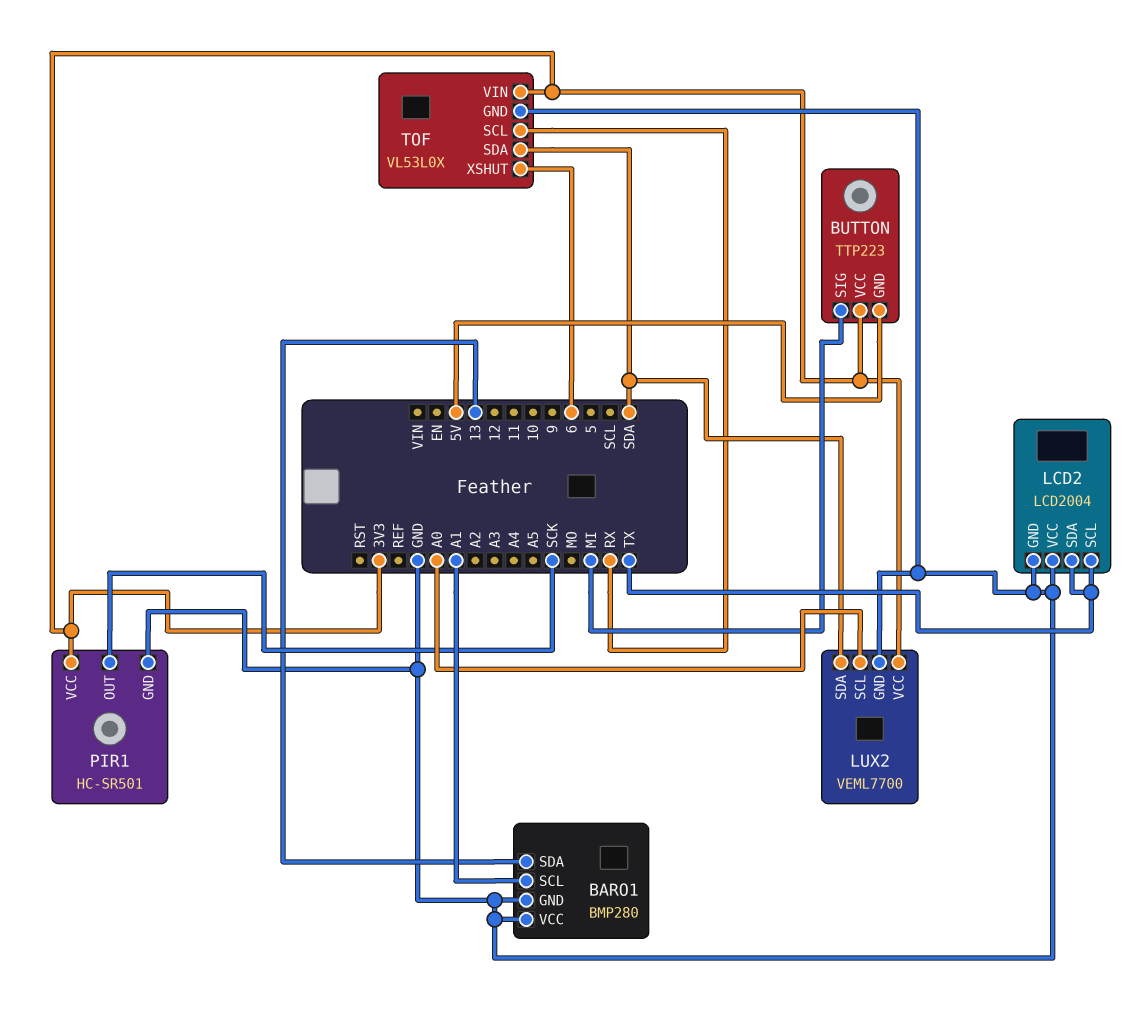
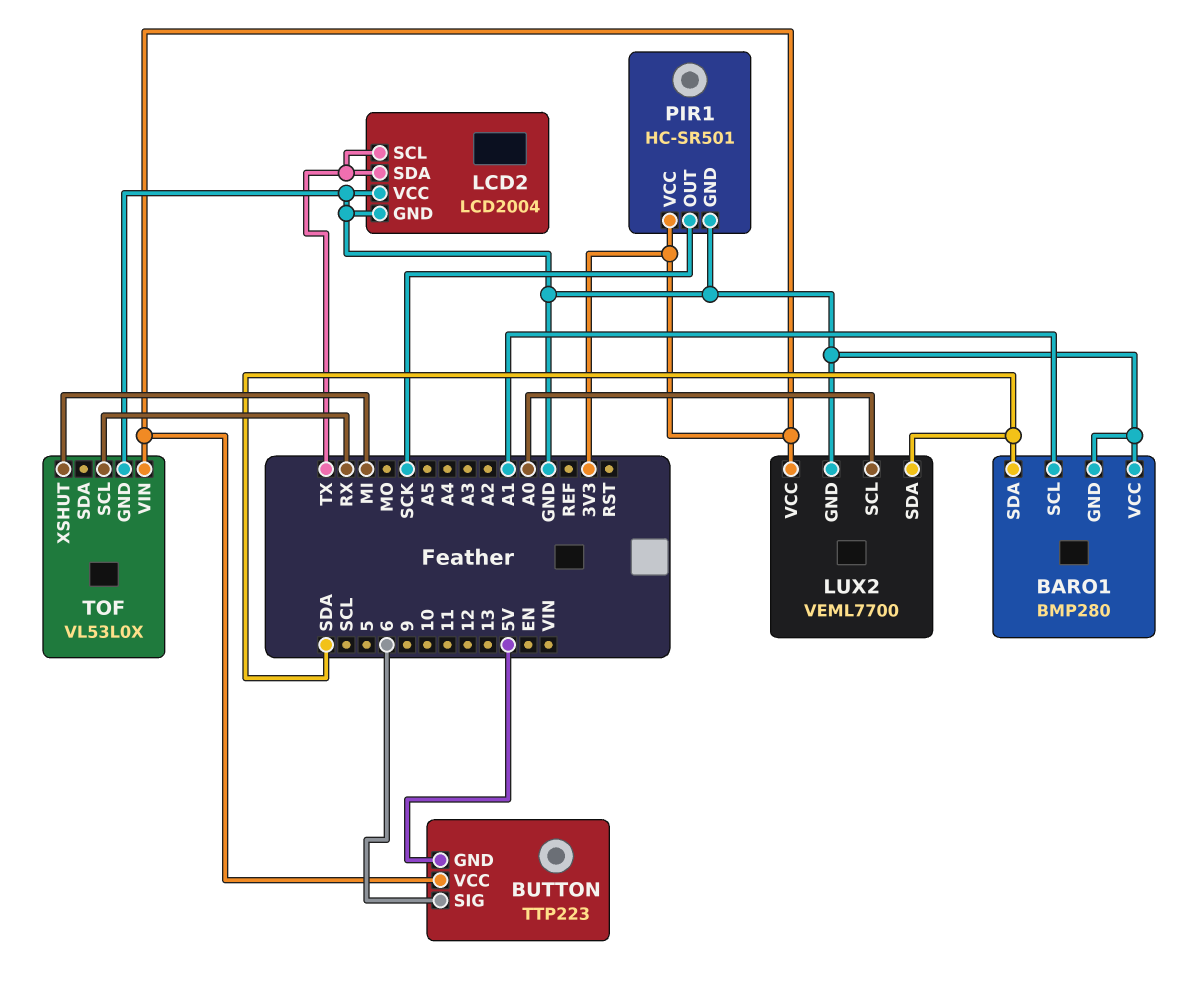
BARO1 pin SDA: 13 -> SDA
BUTTON pin SIG: MI -> 6
TOF pin SDA: SDA -> none
TOF pin XSHUT: 6 -> MI

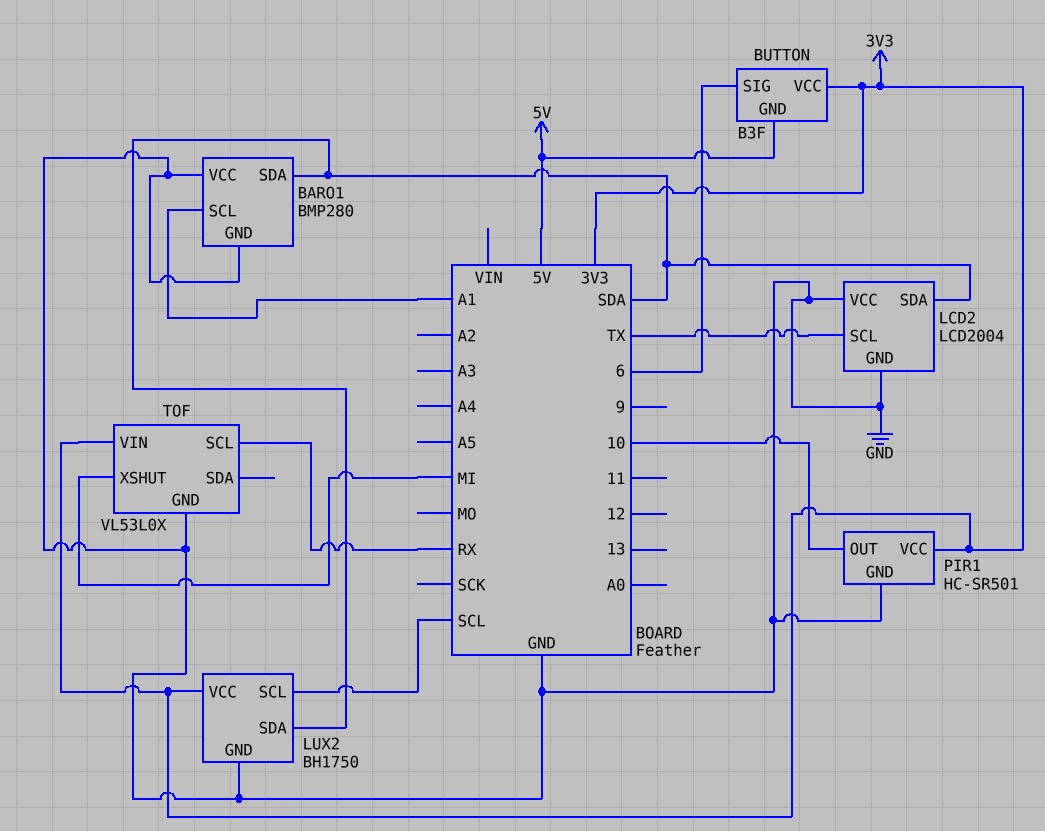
BUTTON: TTP223 -> B3F
LCD2 pin SDA: TX -> SDA
LUX2: VEML7700 -> BH1750
LUX2 pin SCL: A0 -> SCL
PIR1 pin OUT: SCK -> 10

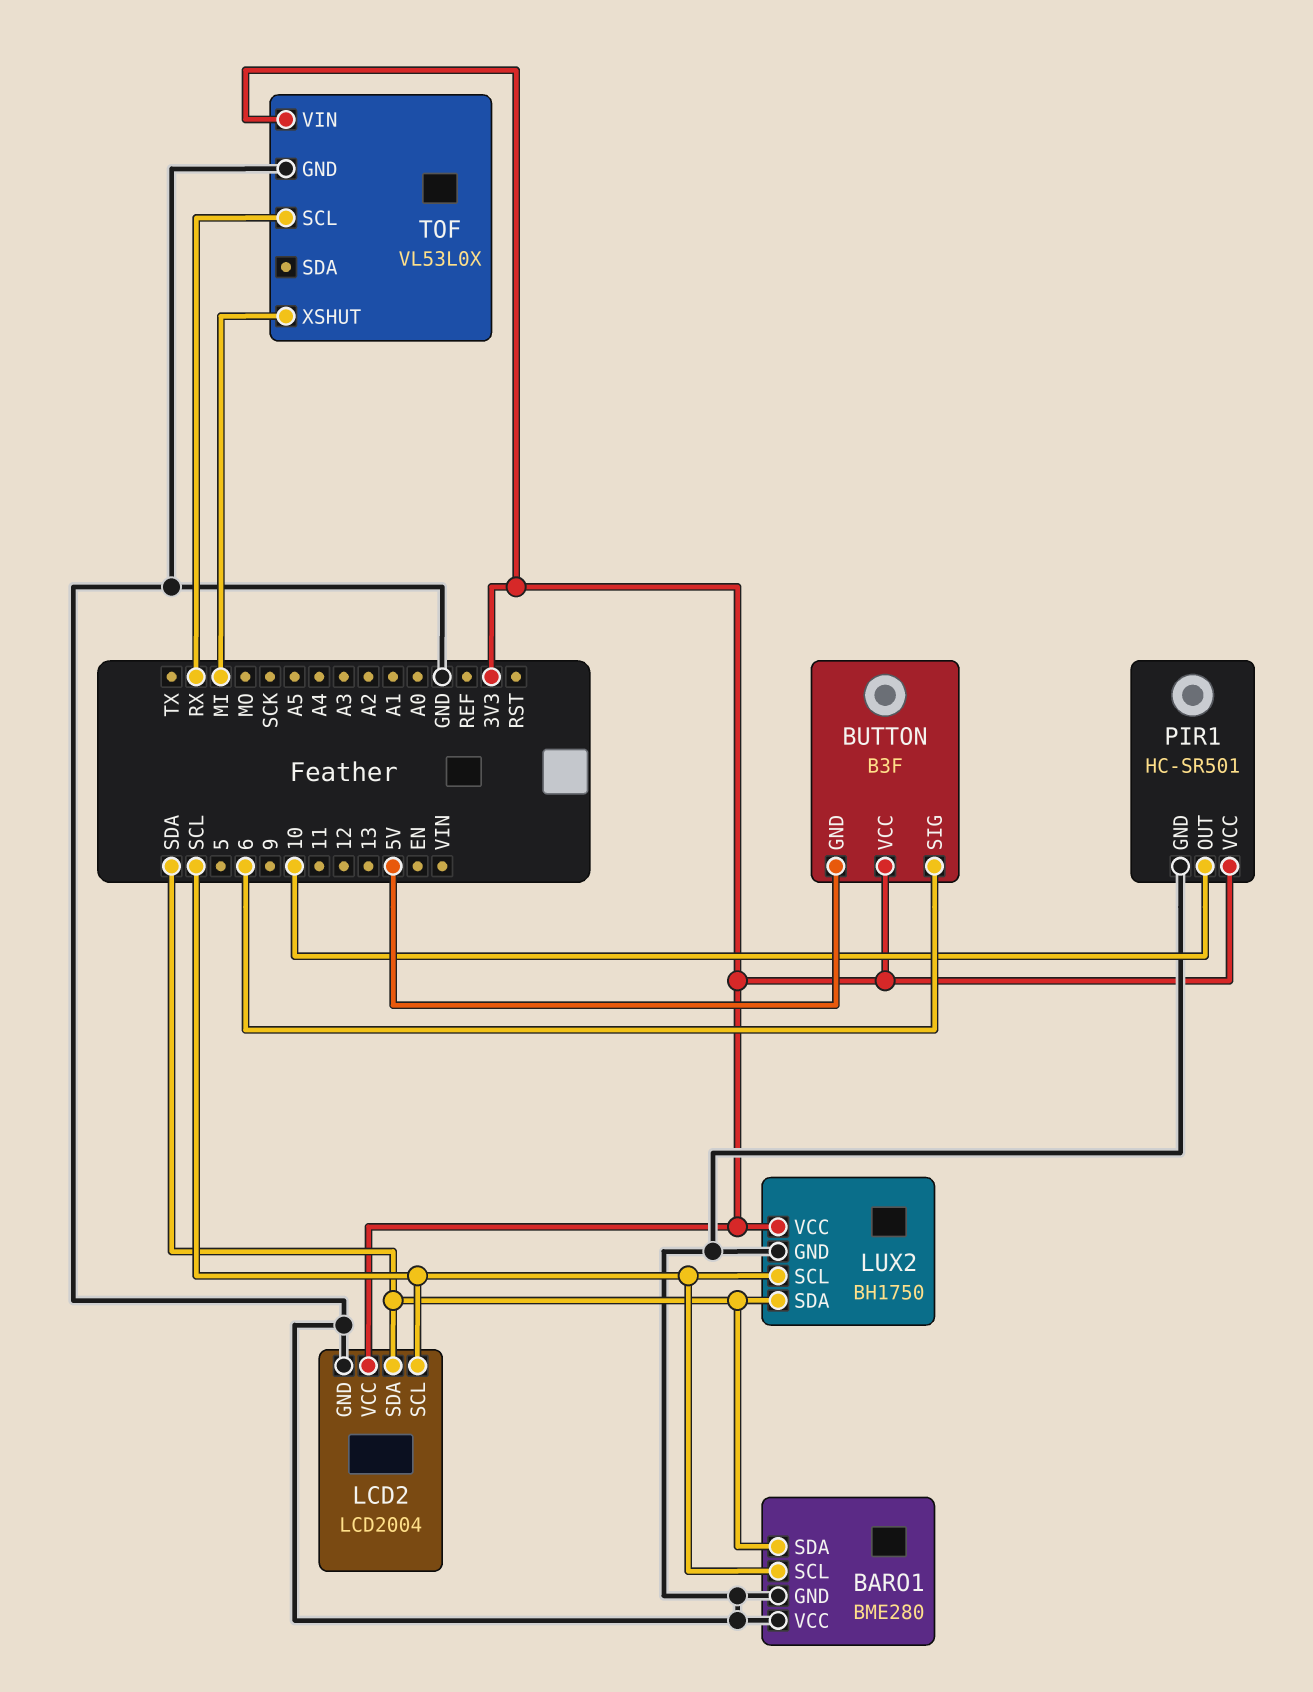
BARO1: BMP280 -> BME280
BARO1 pin SCL: A1 -> SCL
LCD2 pin SCL: TX -> SCL
LCD2 pin VCC: GND -> 3V3

